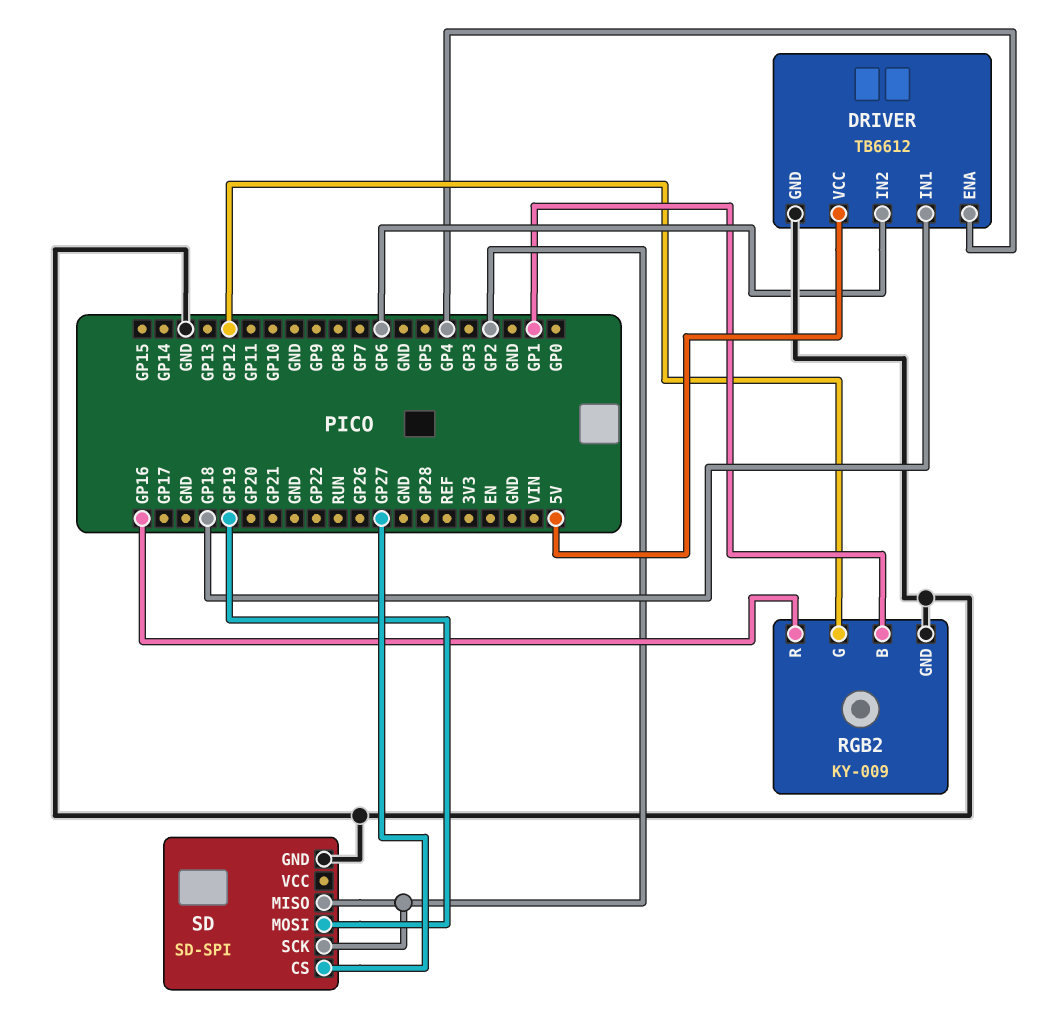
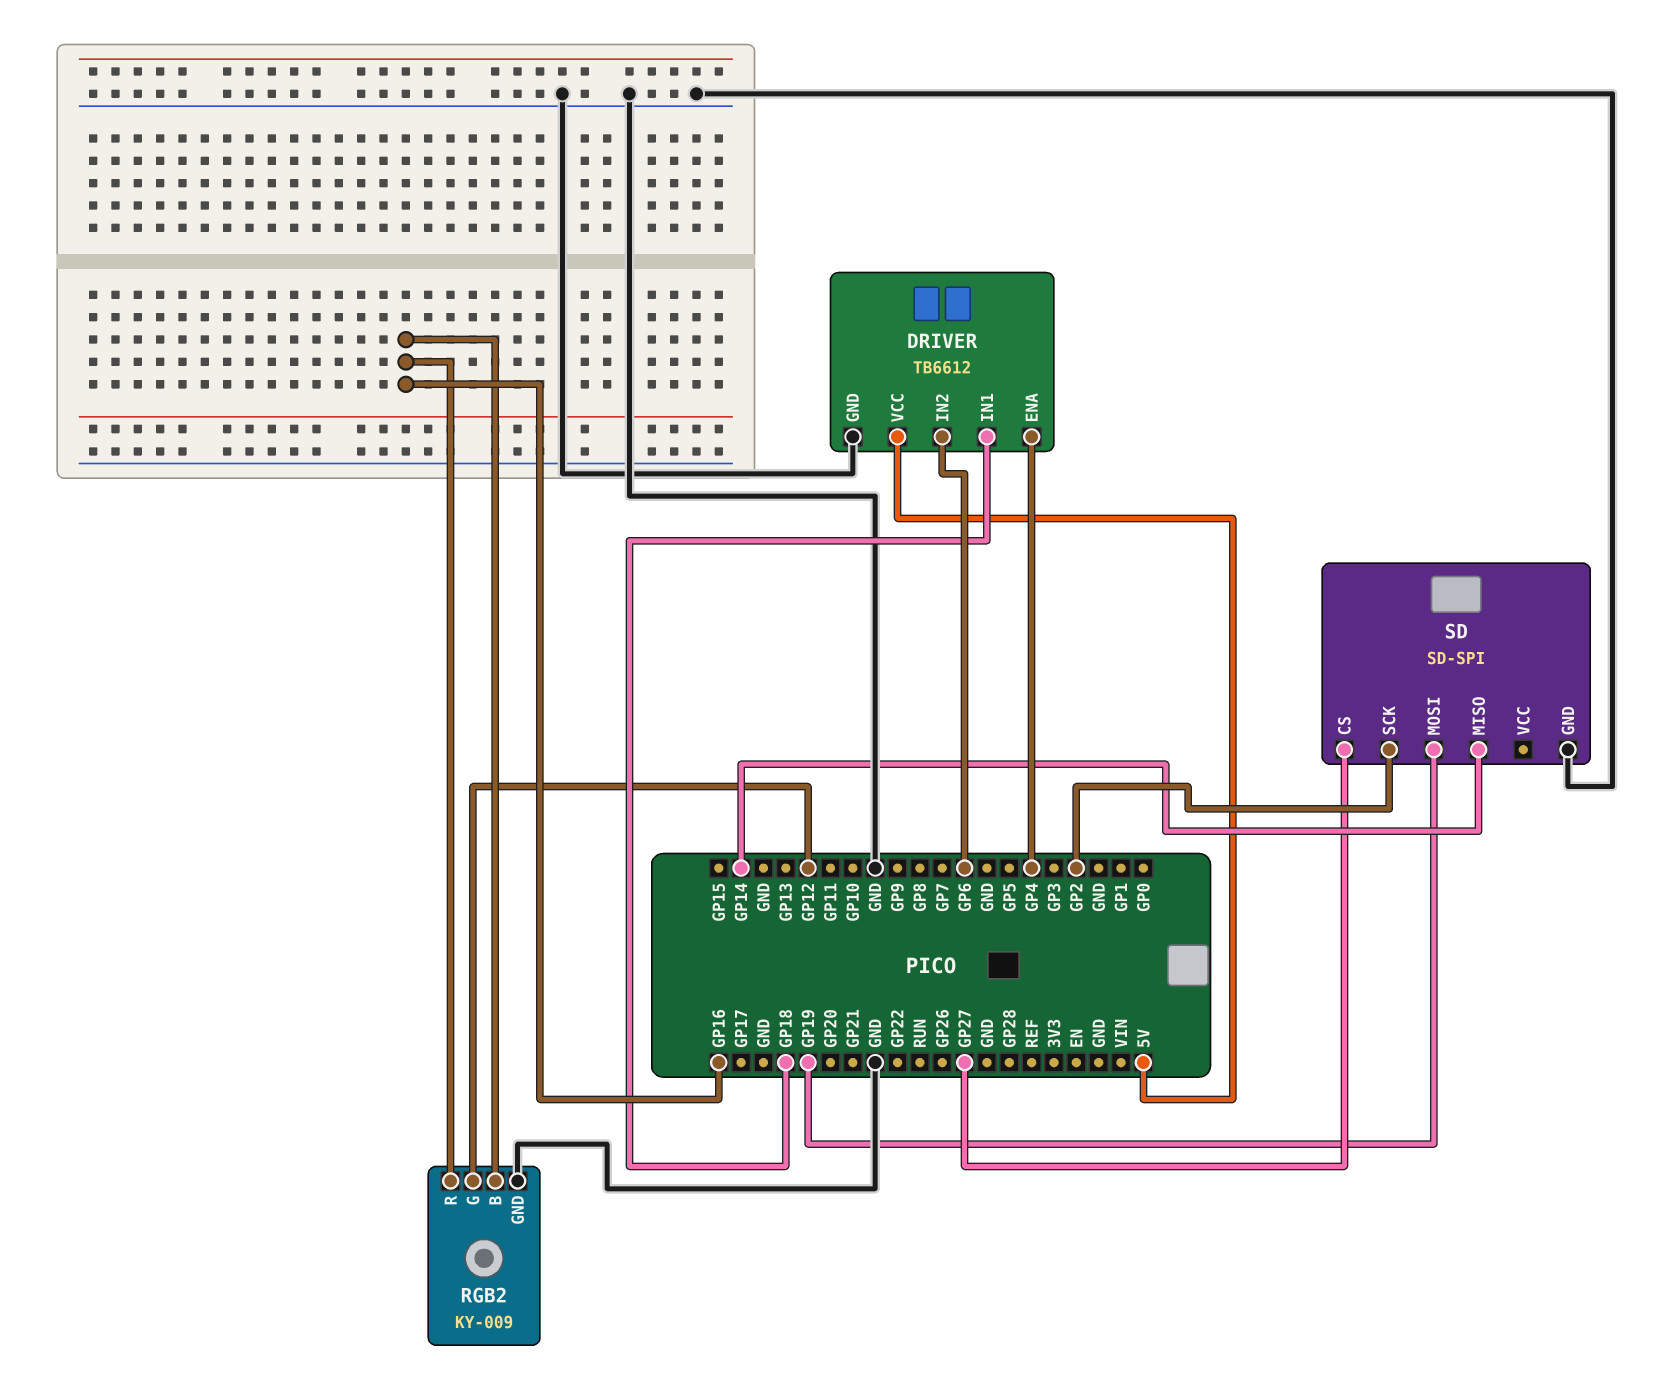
RGB2 pin B: GP1 -> GP16
SD pin MISO: GP2 -> GP14

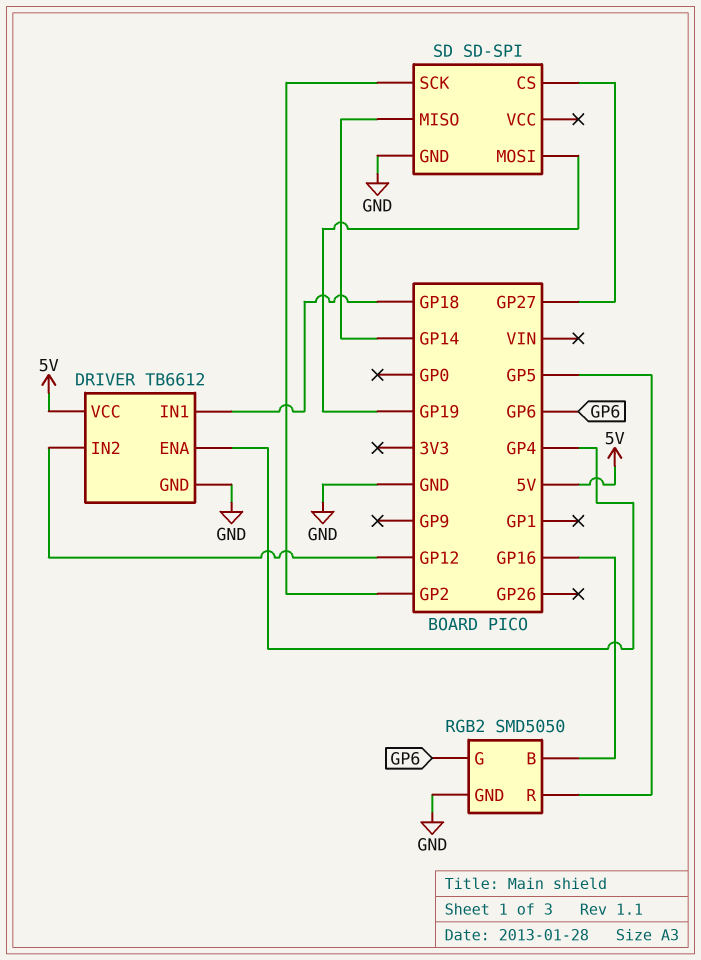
DRIVER pin IN2: GP6 -> GP12
RGB2: KY-009 -> SMD5050
RGB2 pin G: GP12 -> GP6
RGB2 pin R: GP16 -> GP5

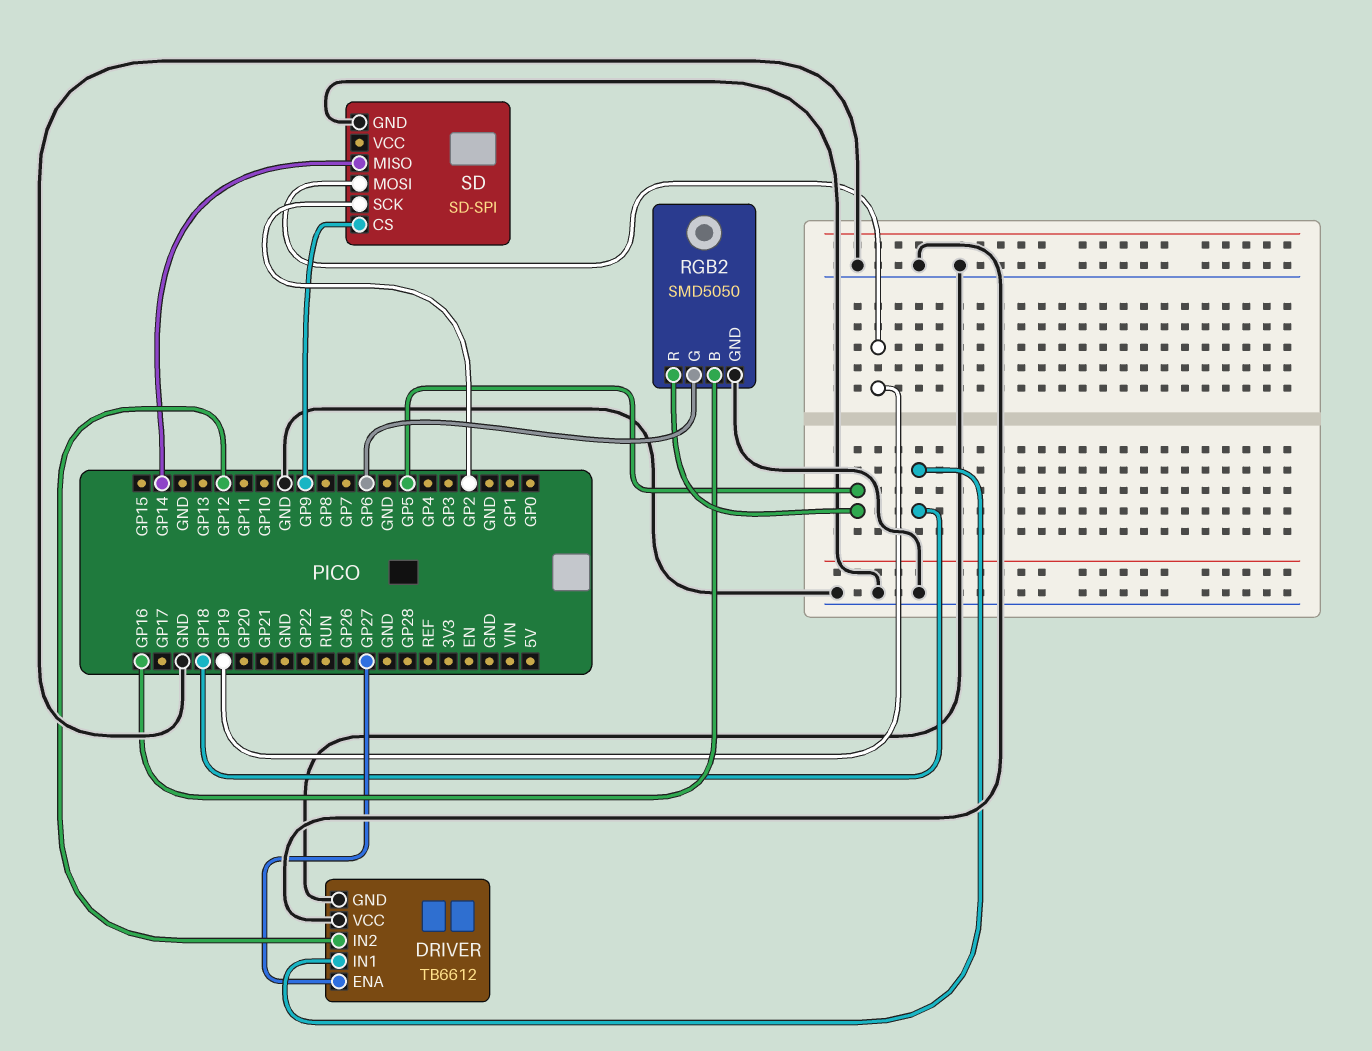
DRIVER pin ENA: GP4 -> GP27
DRIVER pin VCC: 5V -> GND
SD pin CS: GP27 -> GP9

